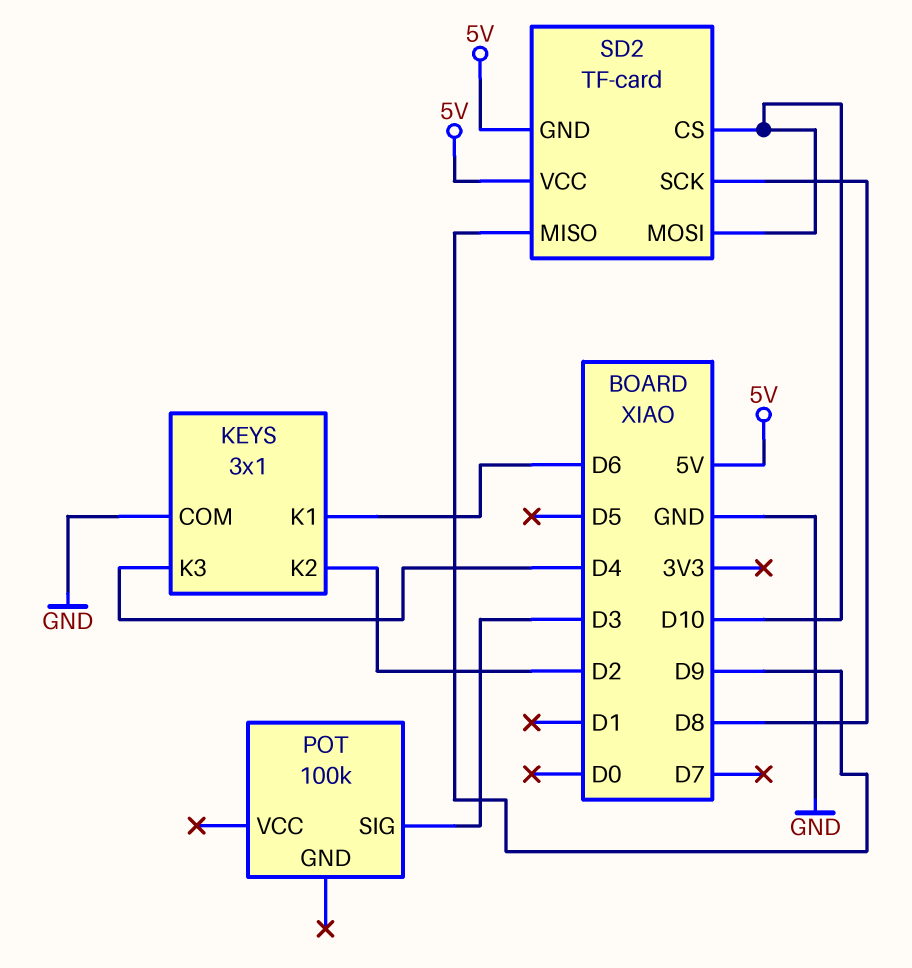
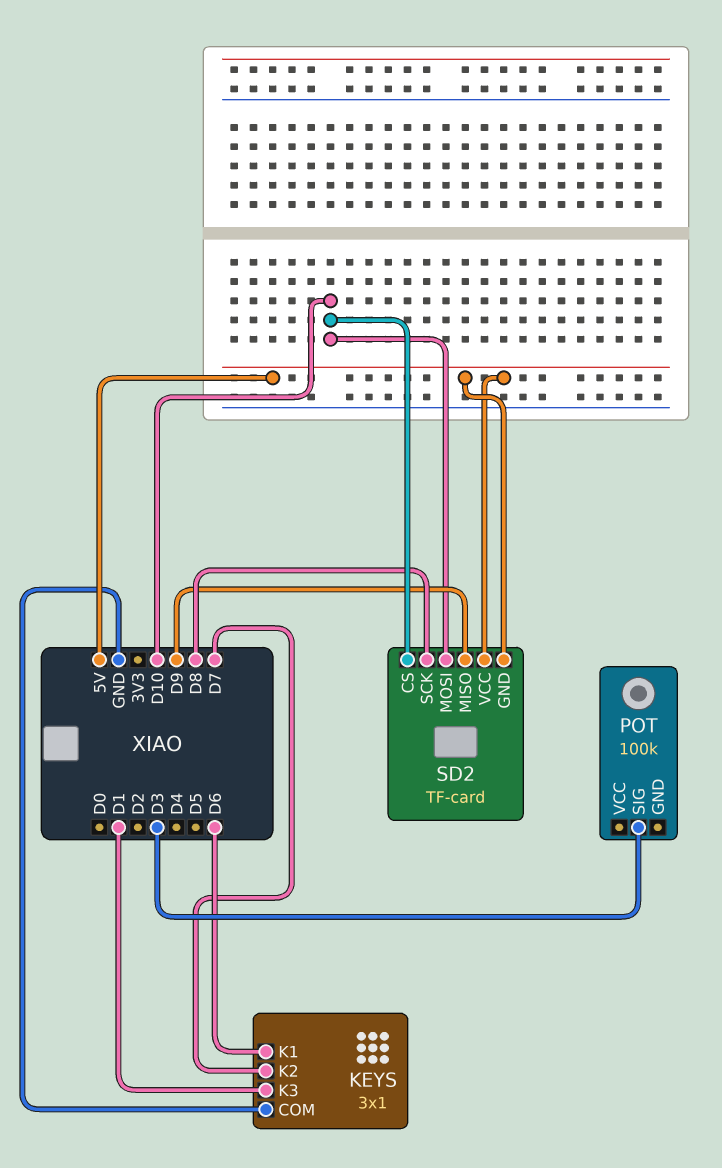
KEYS pin K2: D2 -> D7
KEYS pin K3: D4 -> D1

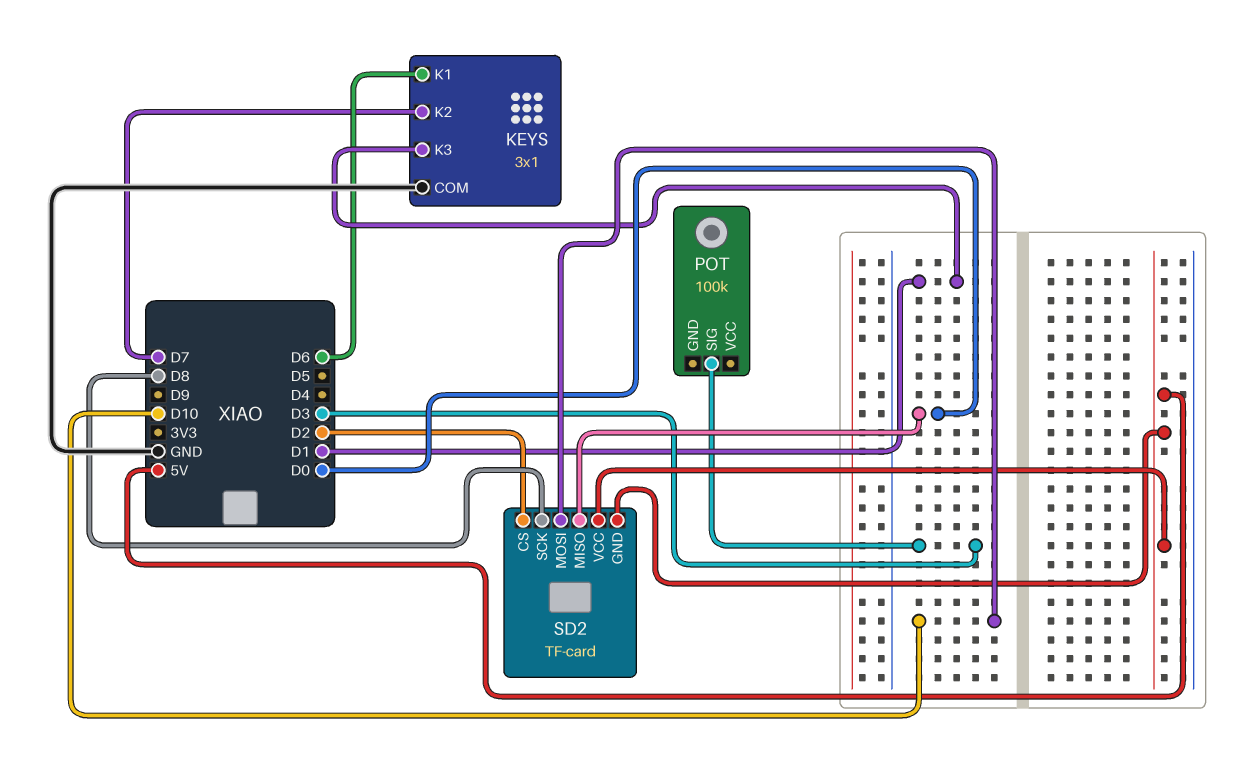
SD2 pin CS: D10 -> D2
SD2 pin MISO: D9 -> D0

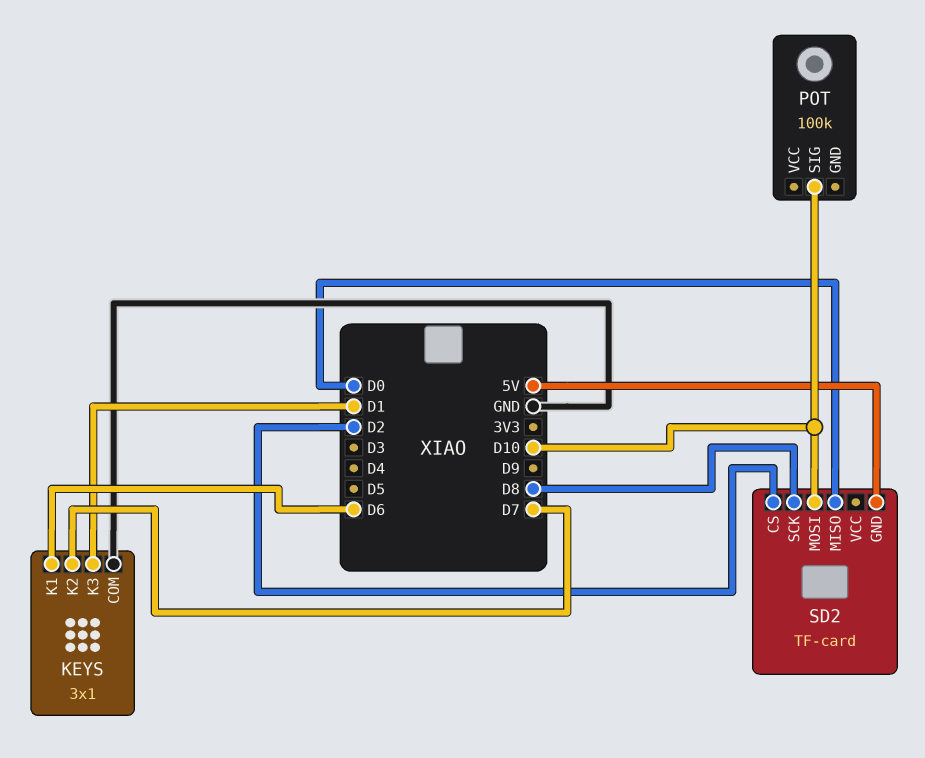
POT pin SIG: D3 -> D10
SD2 pin VCC: 5V -> none

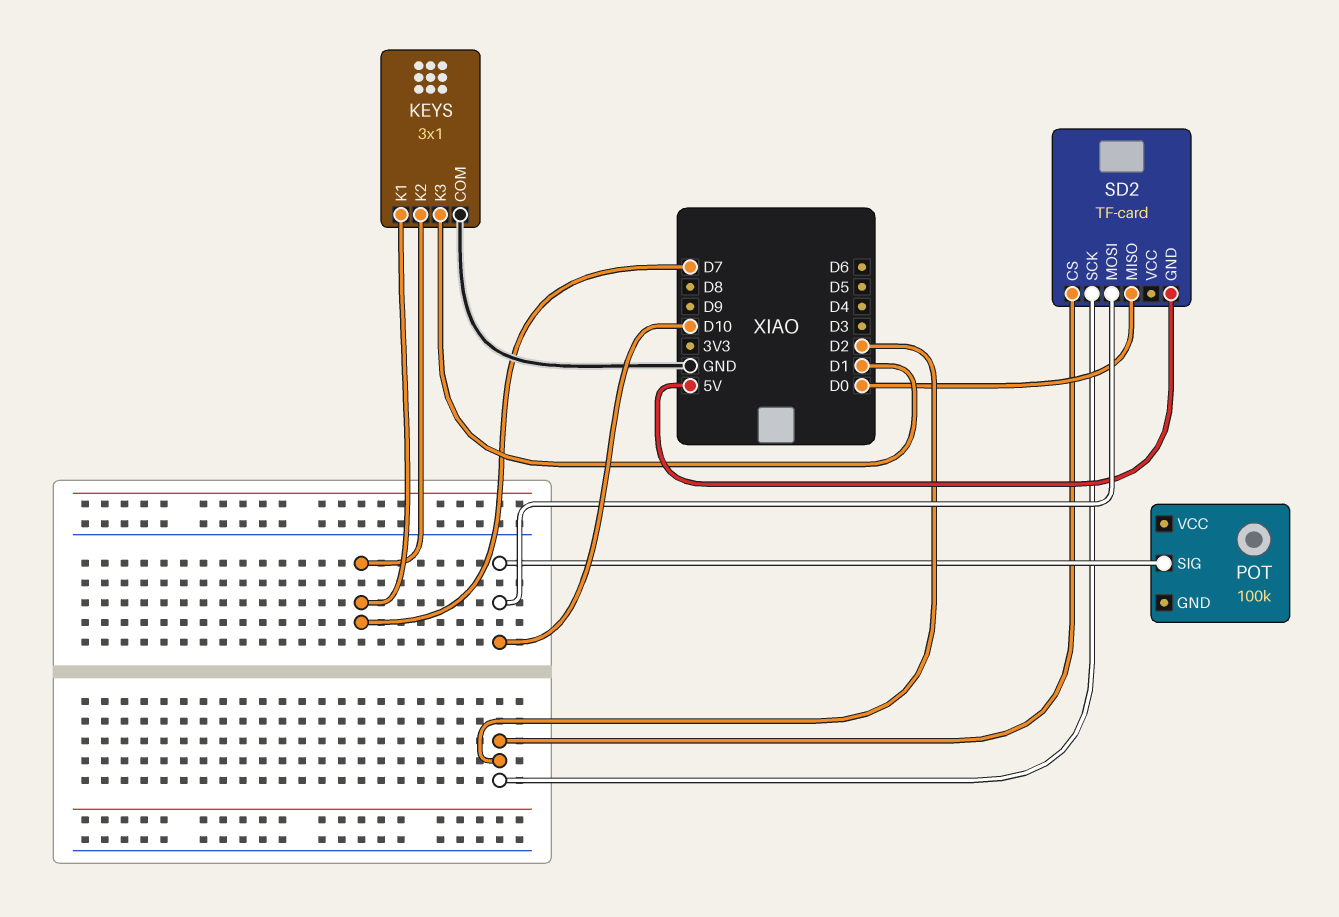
KEYS pin K1: D6 -> D7
SD2 pin SCK: D8 -> D2

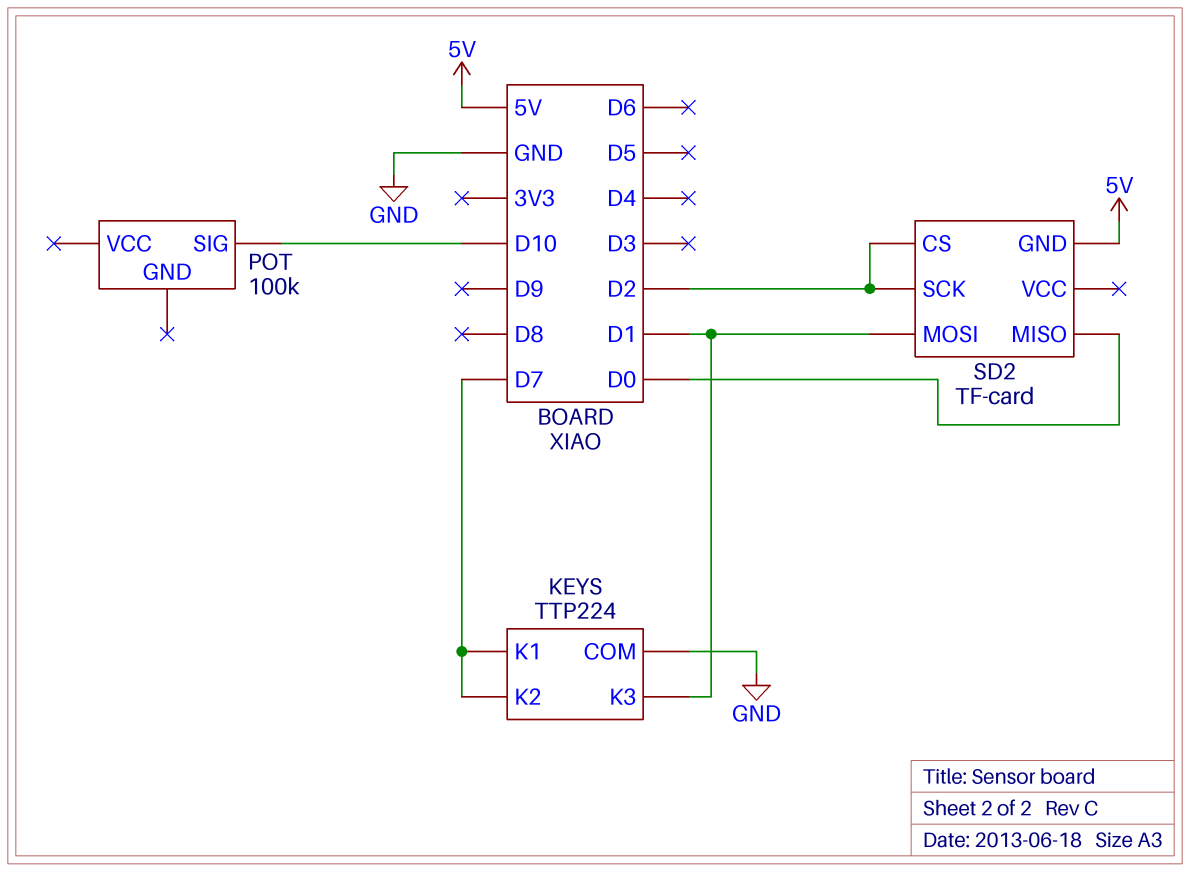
KEYS: 3x1 -> TTP224
SD2 pin MOSI: D10 -> D1

